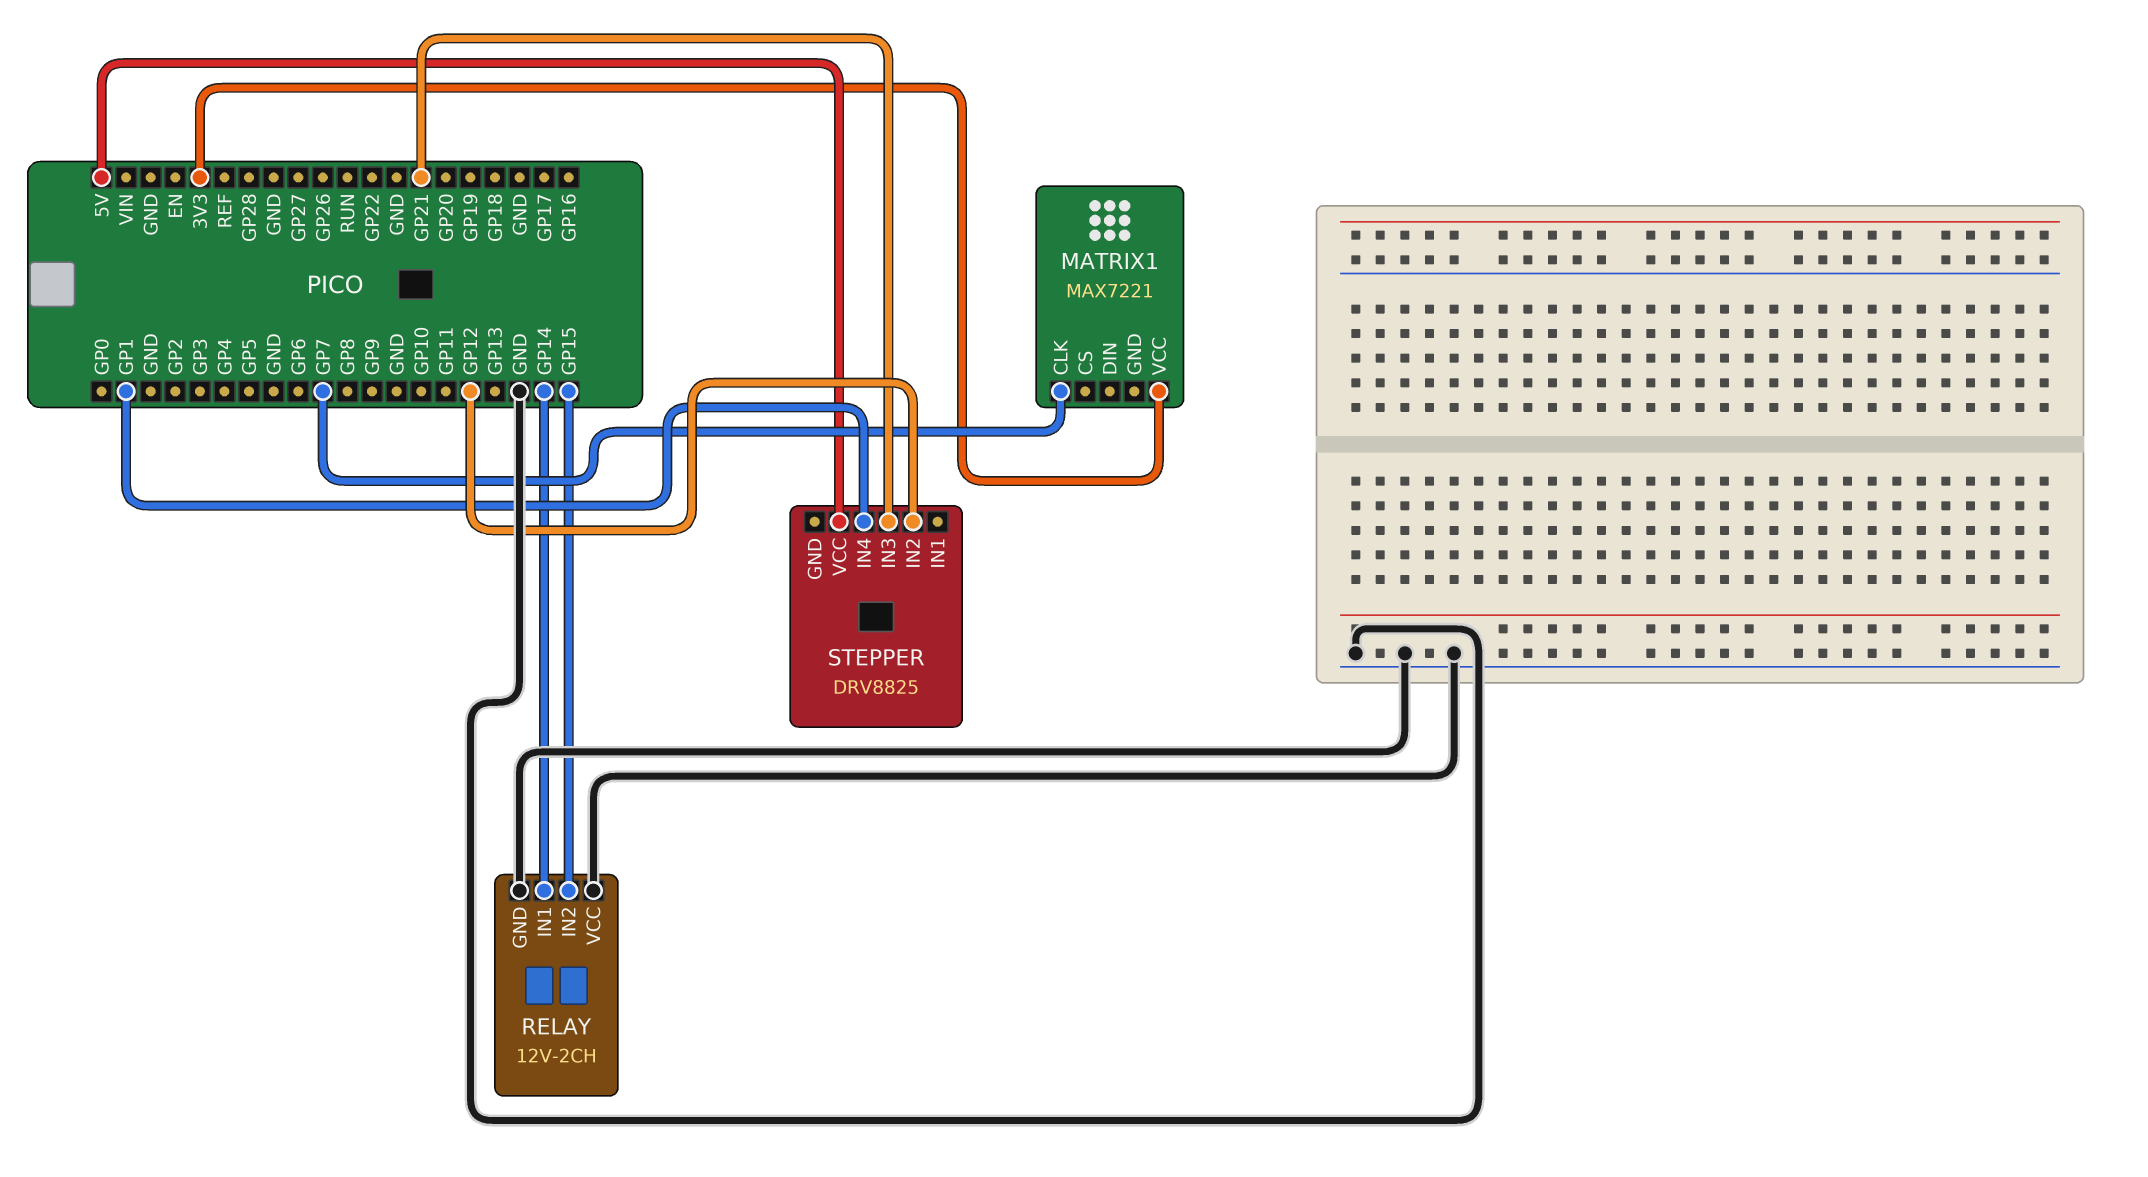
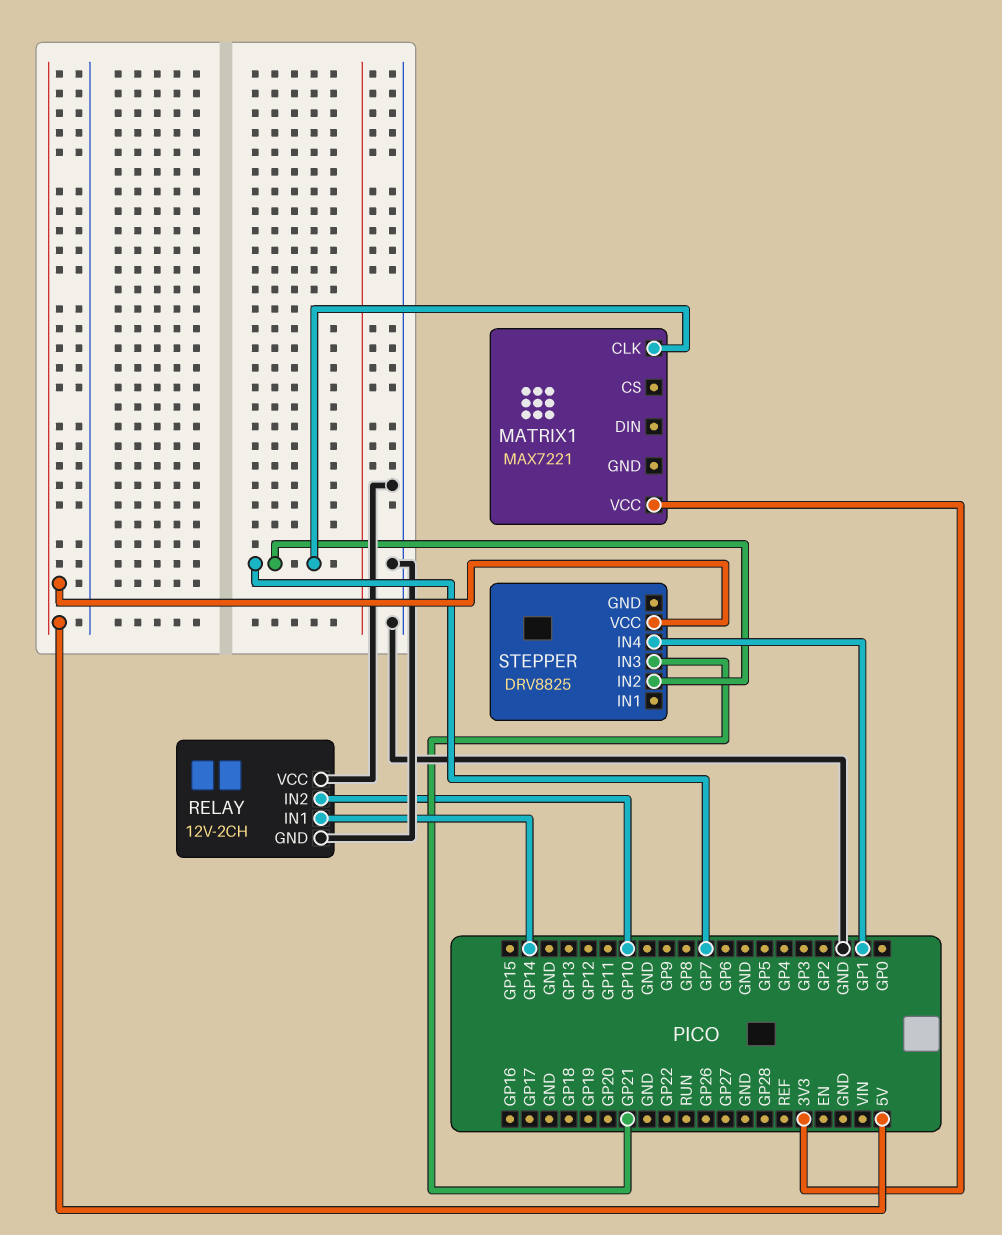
RELAY pin IN2: GP15 -> GP10
STEPPER pin IN2: GP12 -> GP7

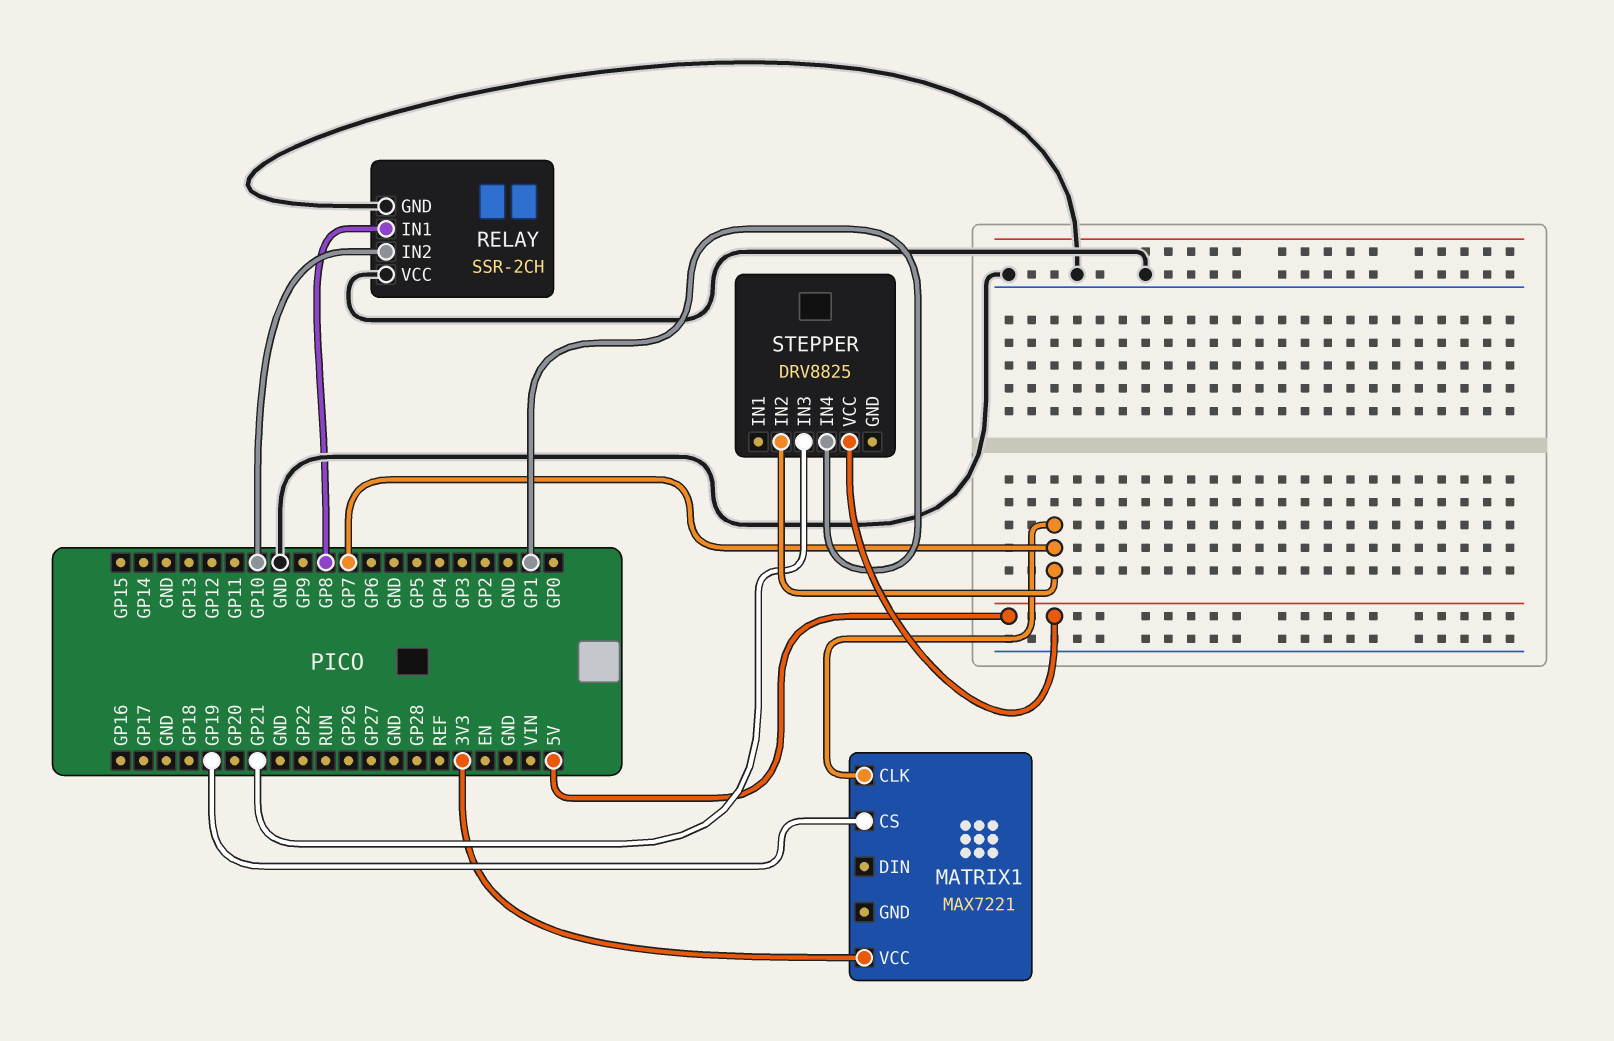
MATRIX1 pin CS: none -> GP19
RELAY: 12V-2CH -> SSR-2CH
RELAY pin IN1: GP14 -> GP8

